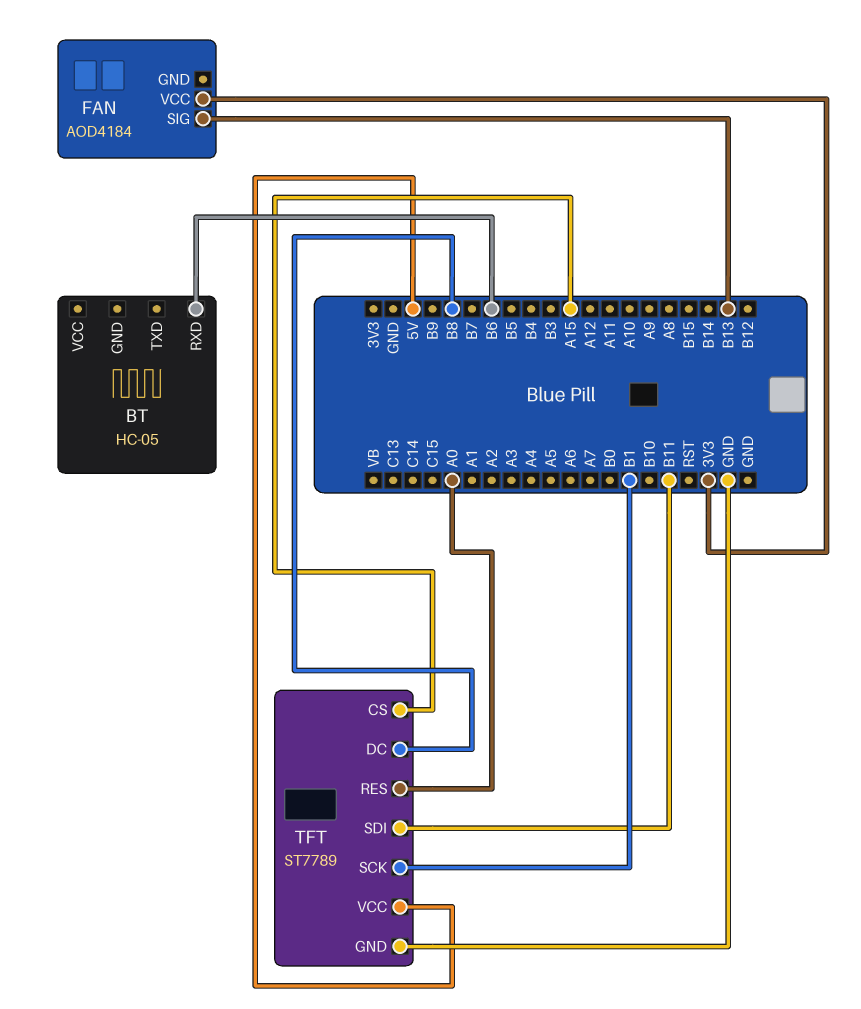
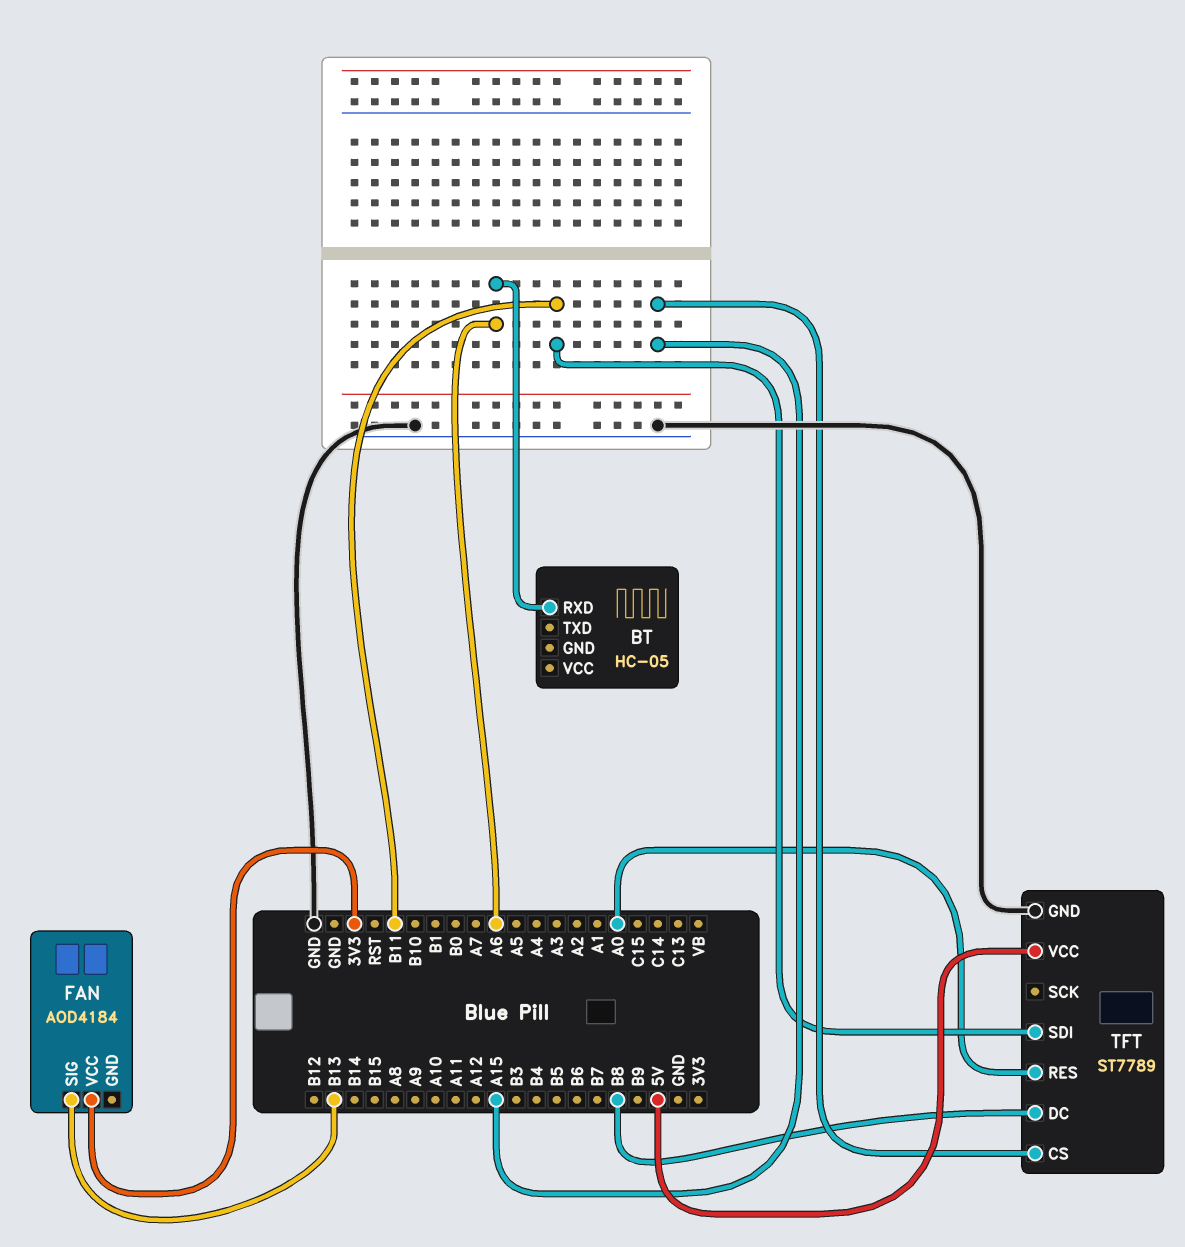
BT pin RXD: B6 -> A6
TFT pin SCK: B1 -> none

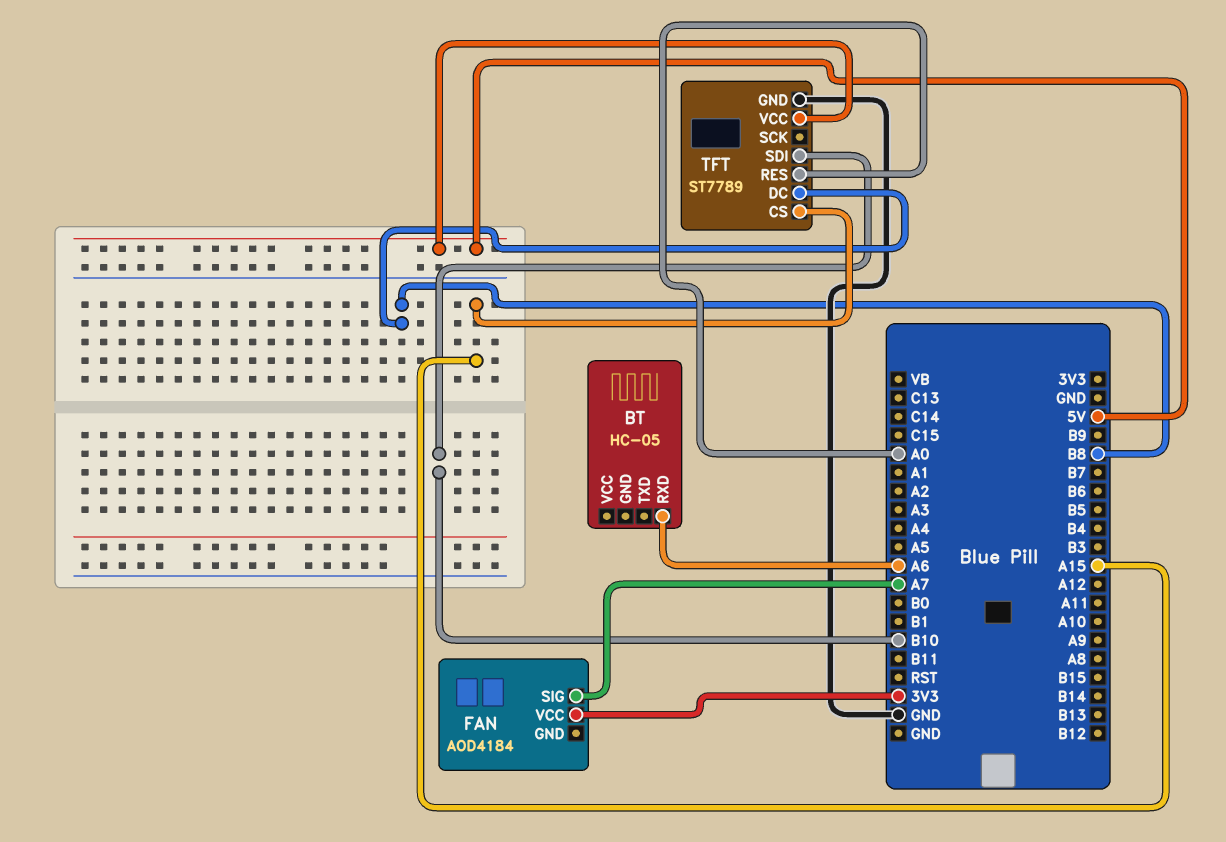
FAN pin SIG: B13 -> A7
TFT pin SDI: B11 -> B10

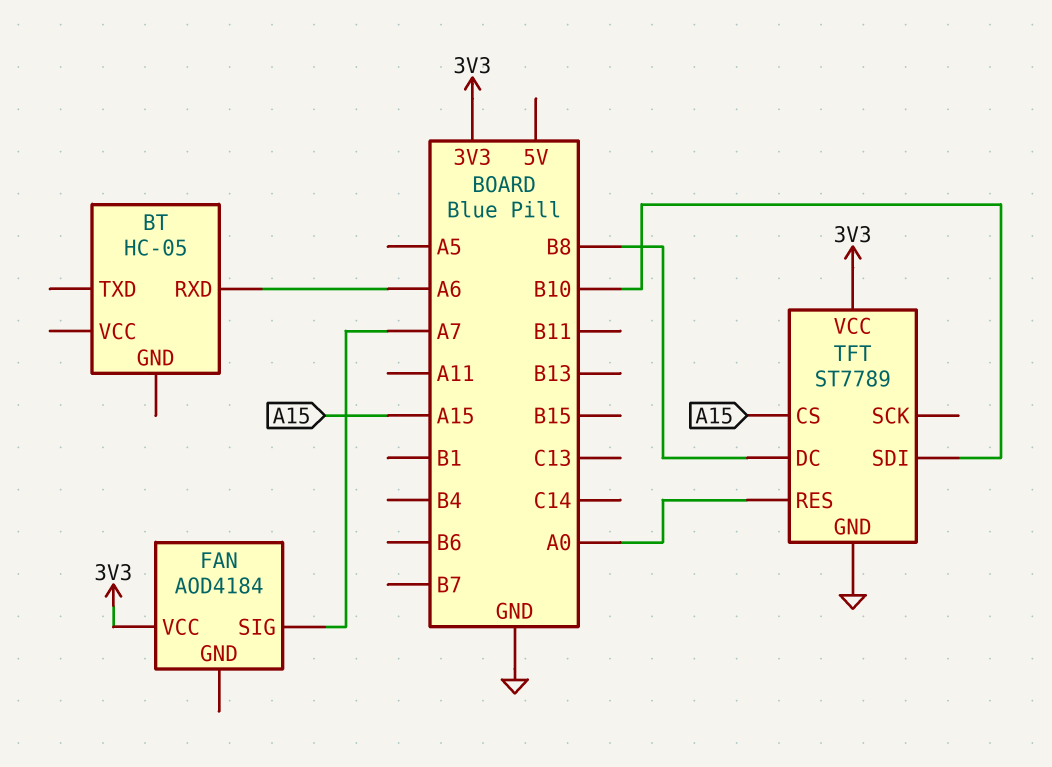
TFT pin VCC: 5V -> 3V3

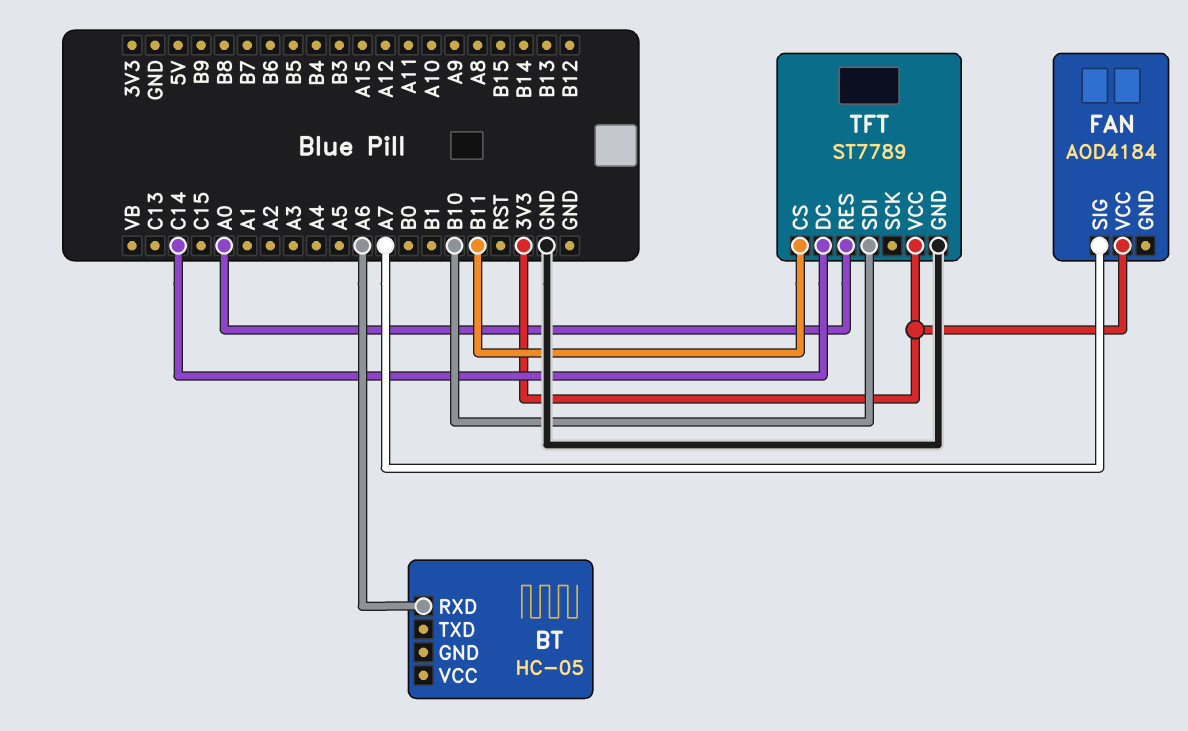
TFT pin CS: A15 -> B11
TFT pin DC: B8 -> C14

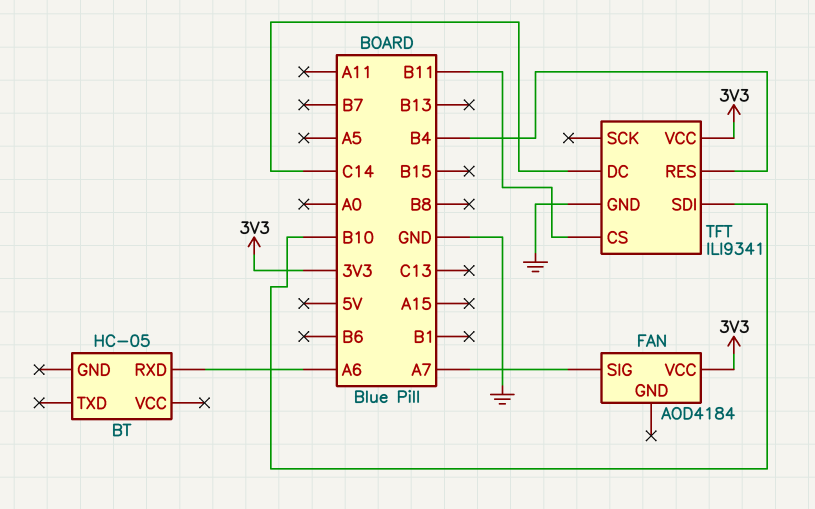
TFT: ST7789 -> ILI9341
TFT pin RES: A0 -> B4

